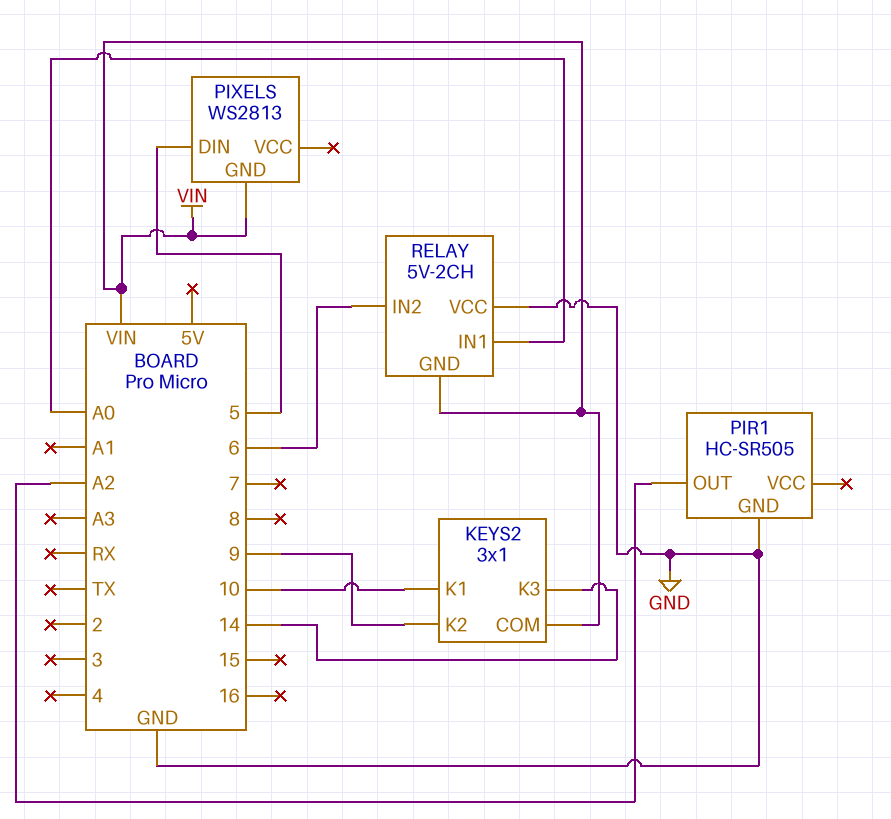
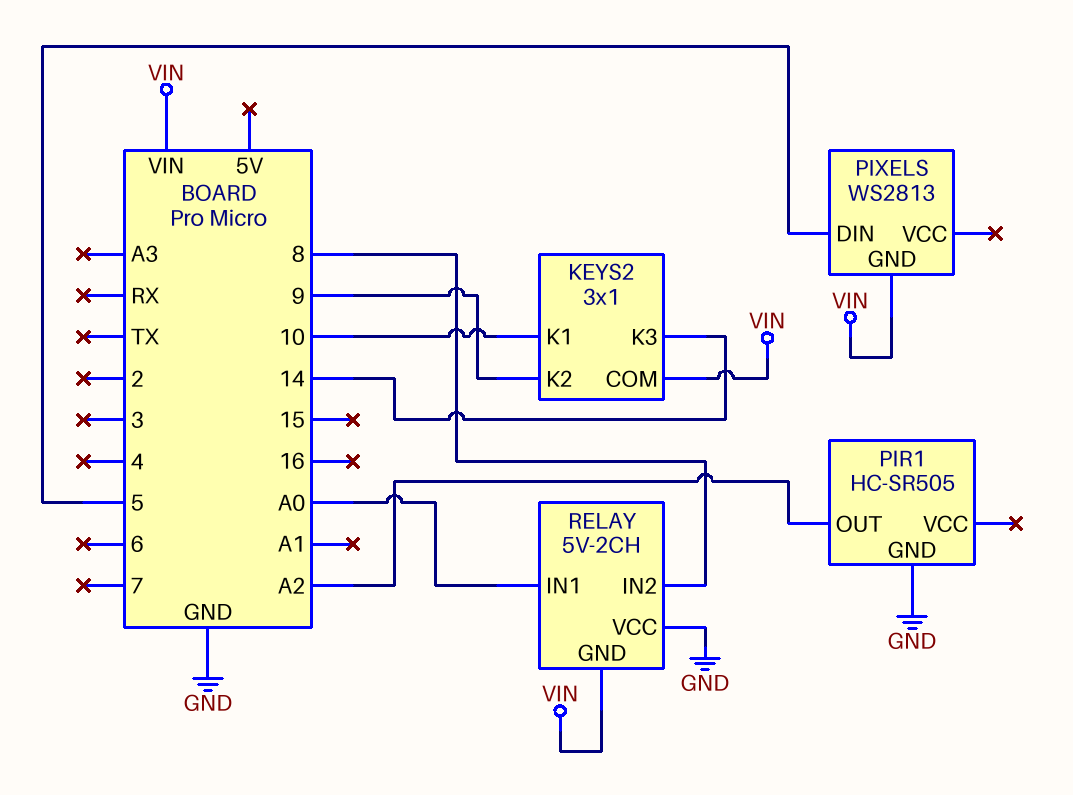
RELAY pin IN2: 6 -> 8

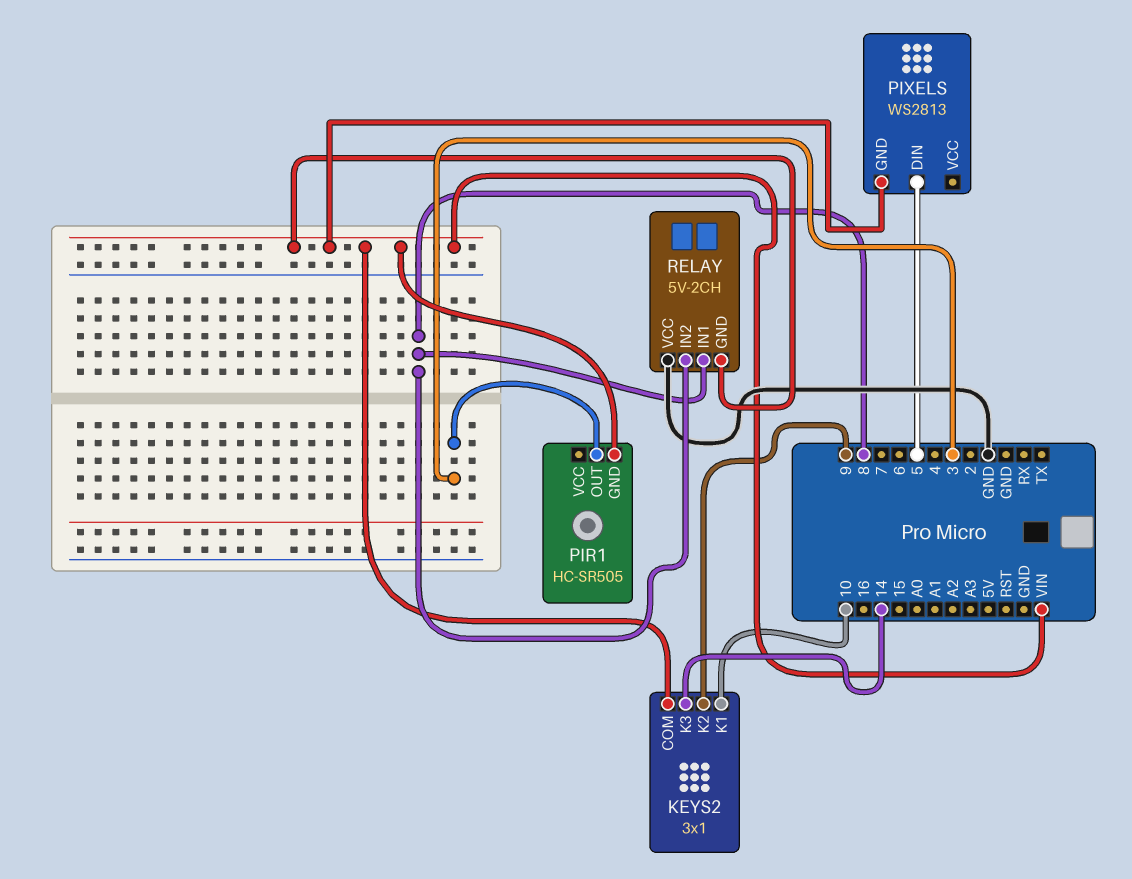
PIR1 pin GND: GND -> VIN
PIR1 pin OUT: A2 -> 3
RELAY pin IN1: A0 -> 8

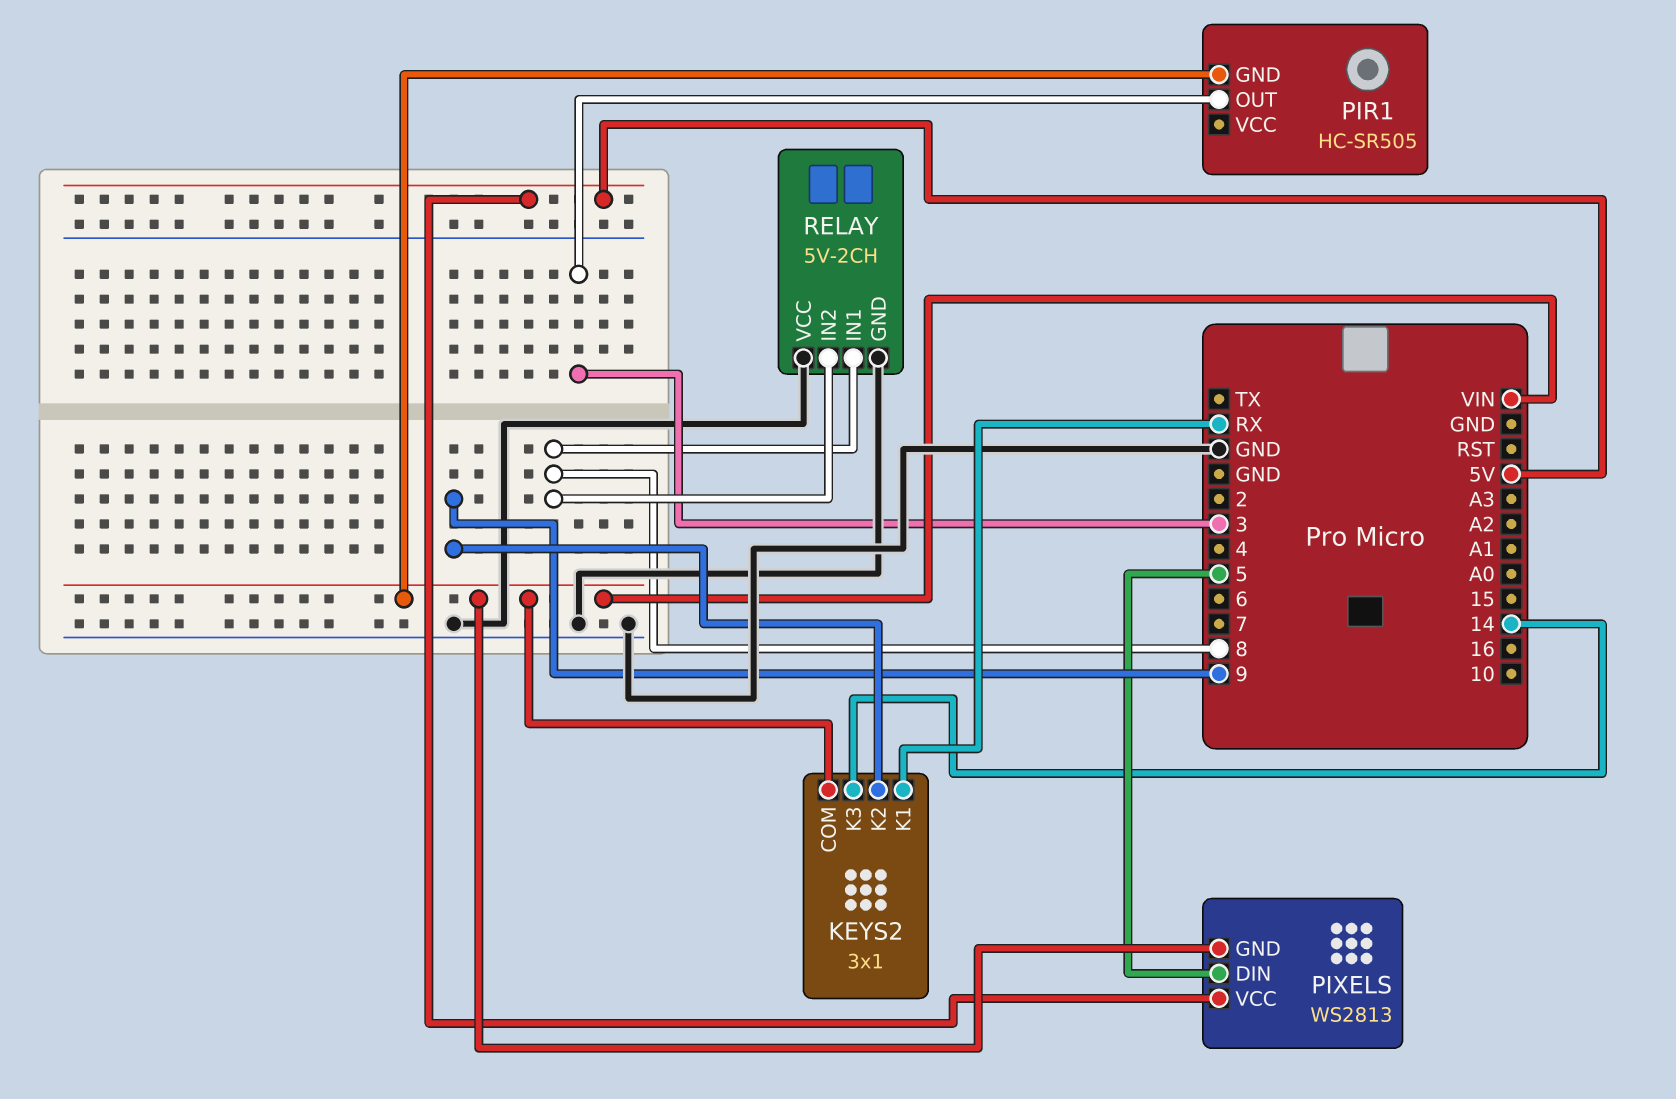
KEYS2 pin K1: 10 -> RX
PIXELS pin VCC: none -> 5V
RELAY pin GND: VIN -> GND

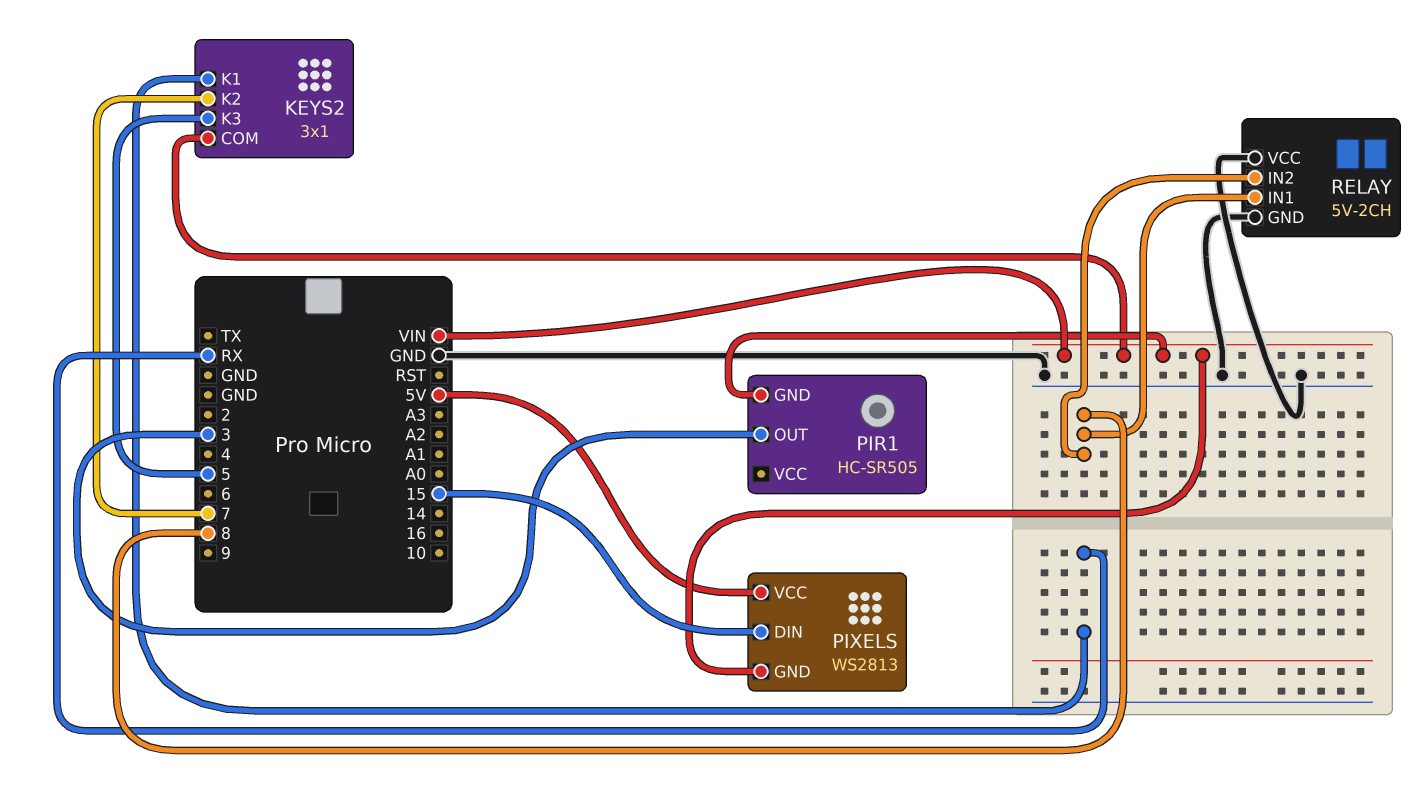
KEYS2 pin K2: 9 -> 7
KEYS2 pin K3: 14 -> 5
PIXELS pin DIN: 5 -> 15

